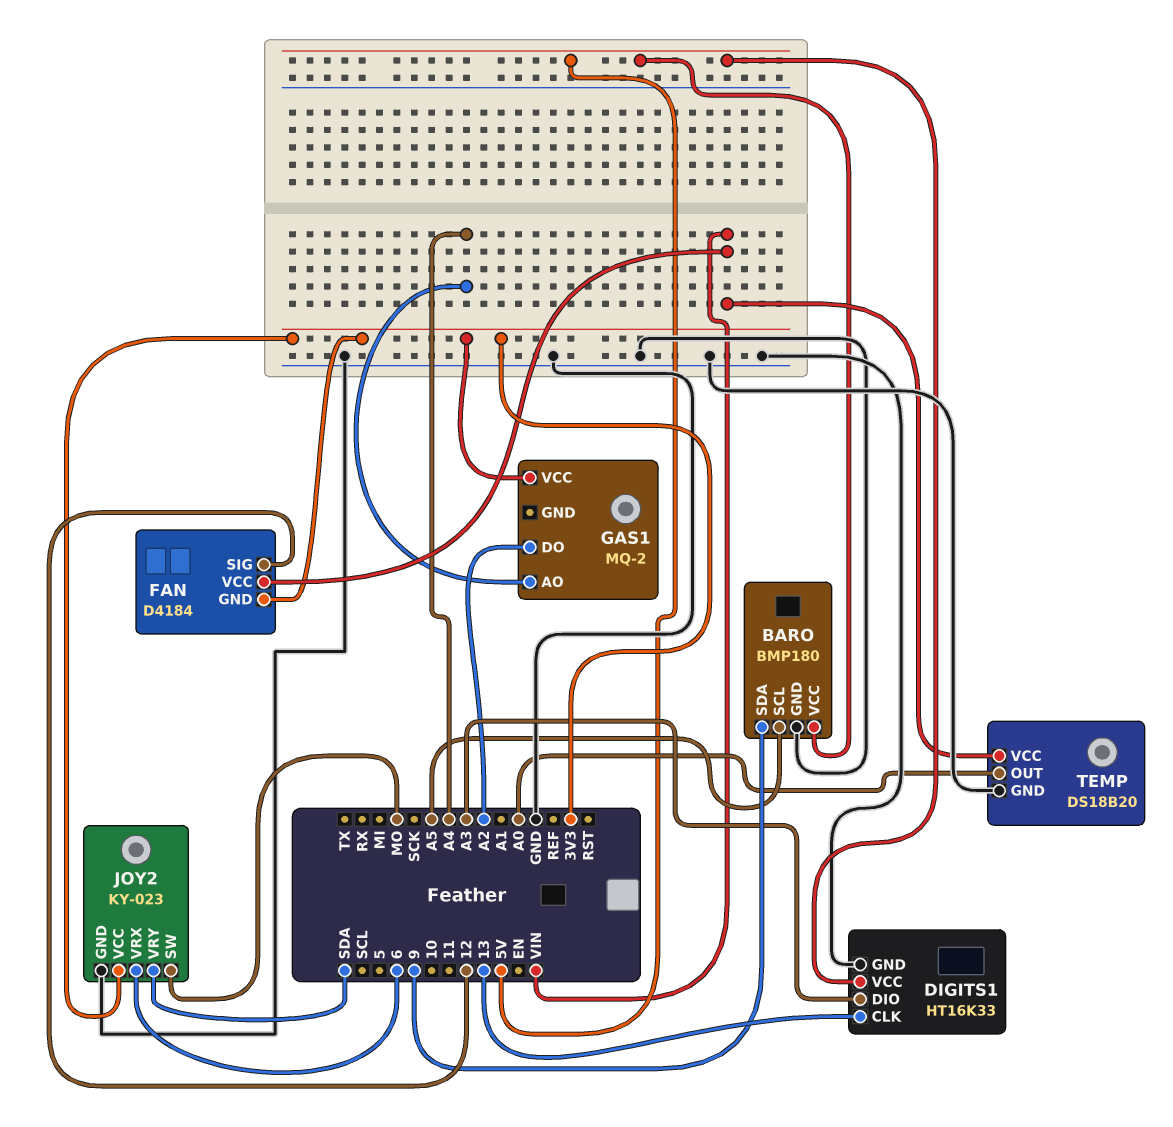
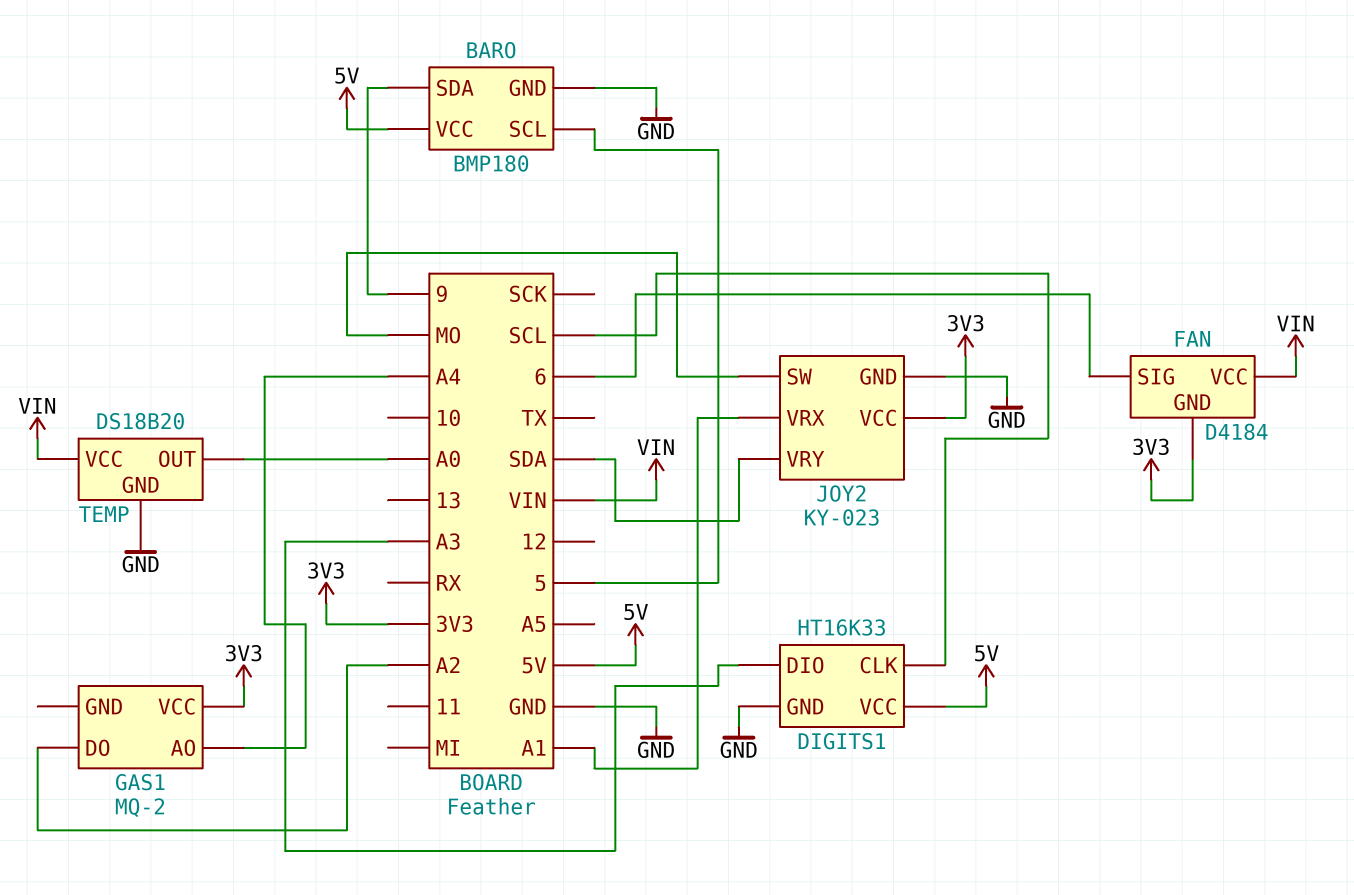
BARO pin SCL: A5 -> 5
DIGITS1 pin CLK: 13 -> SCL
FAN pin SIG: 12 -> 6
JOY2 pin VRX: 6 -> A1

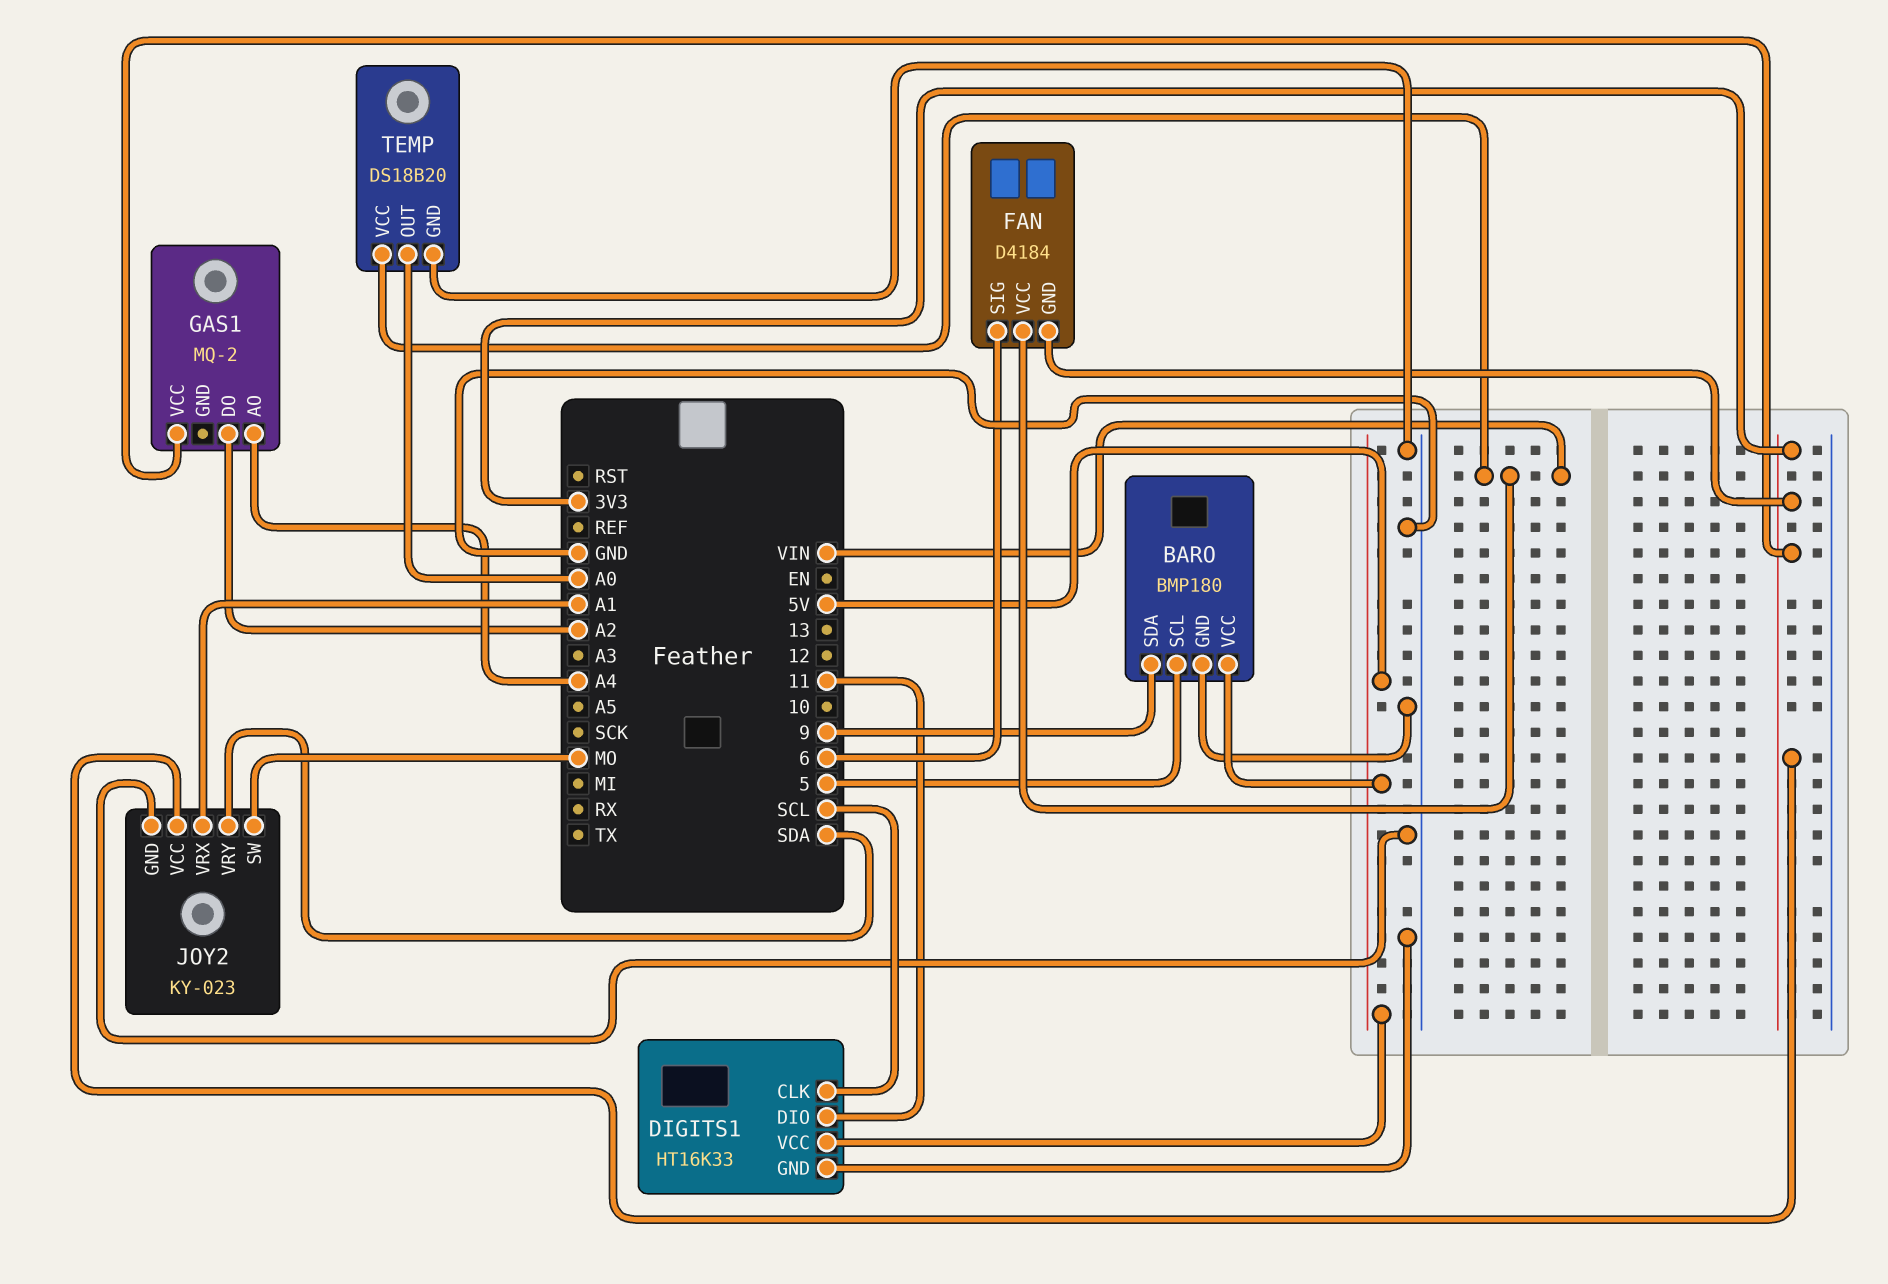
DIGITS1 pin DIO: A3 -> 11

